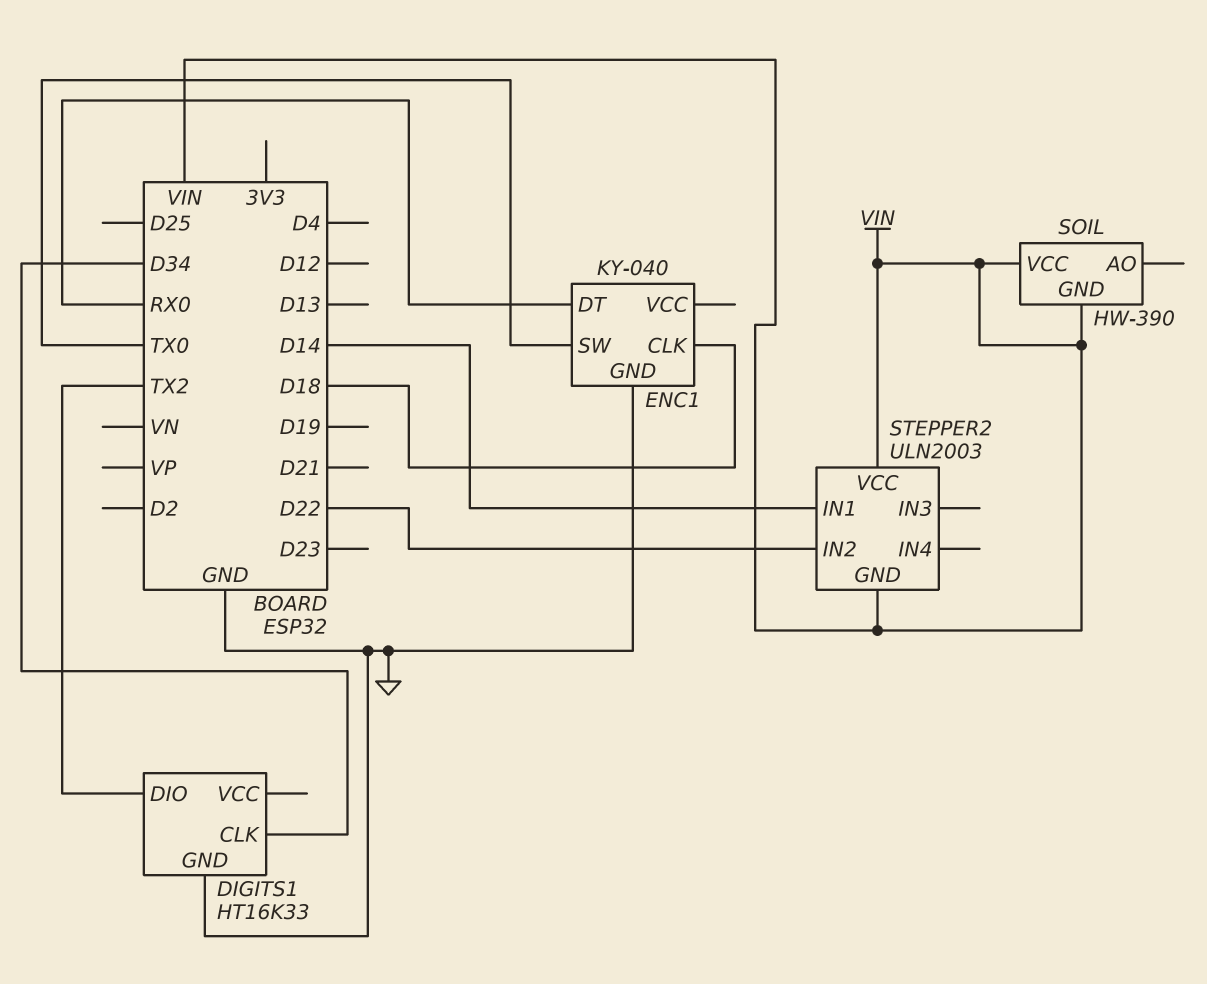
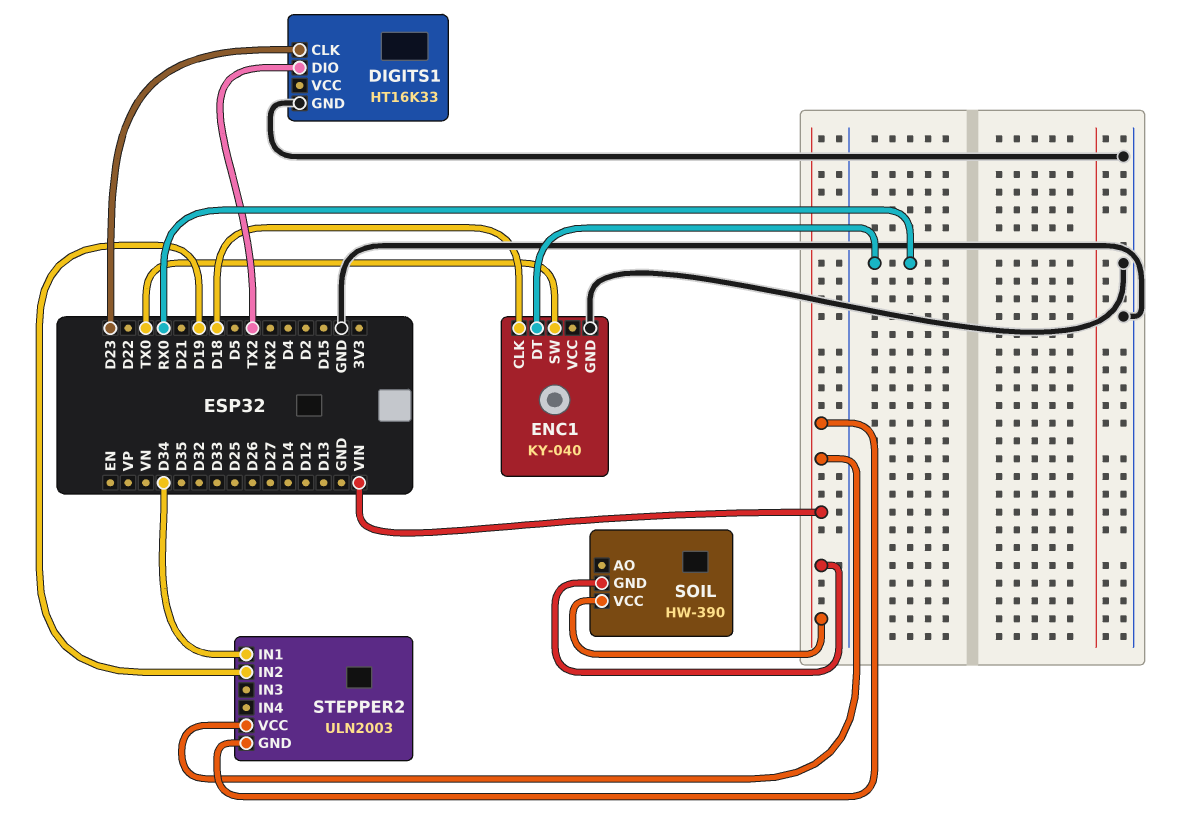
DIGITS1 pin CLK: D34 -> D23
STEPPER2 pin IN1: D14 -> D34
STEPPER2 pin IN2: D22 -> D19

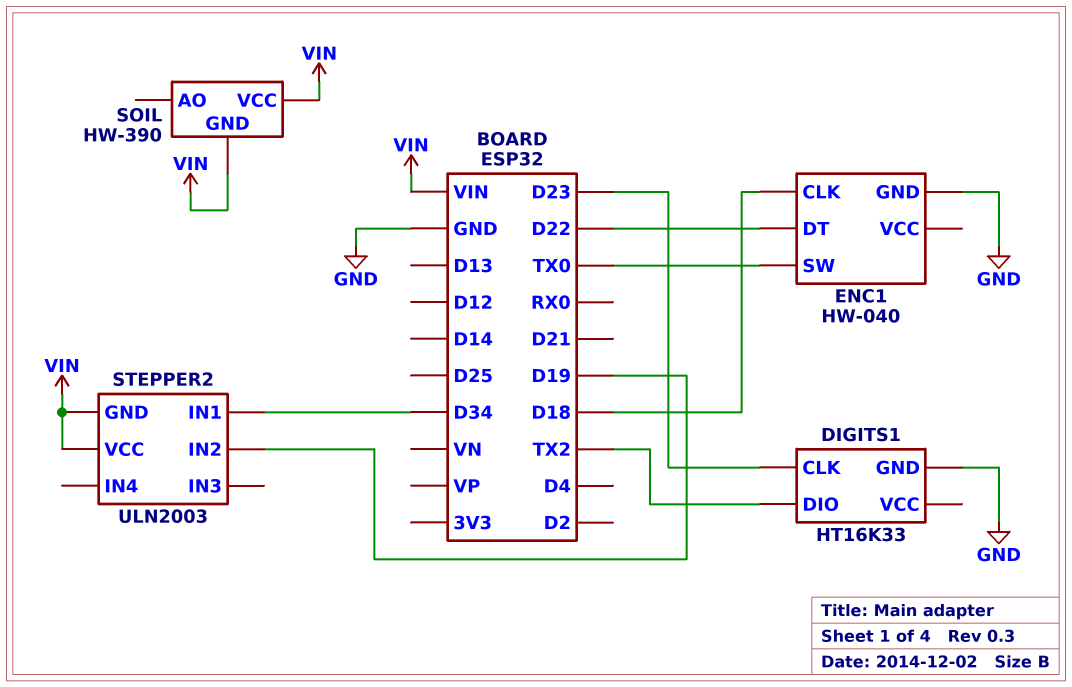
ENC1: KY-040 -> HW-040
ENC1 pin DT: RX0 -> D22

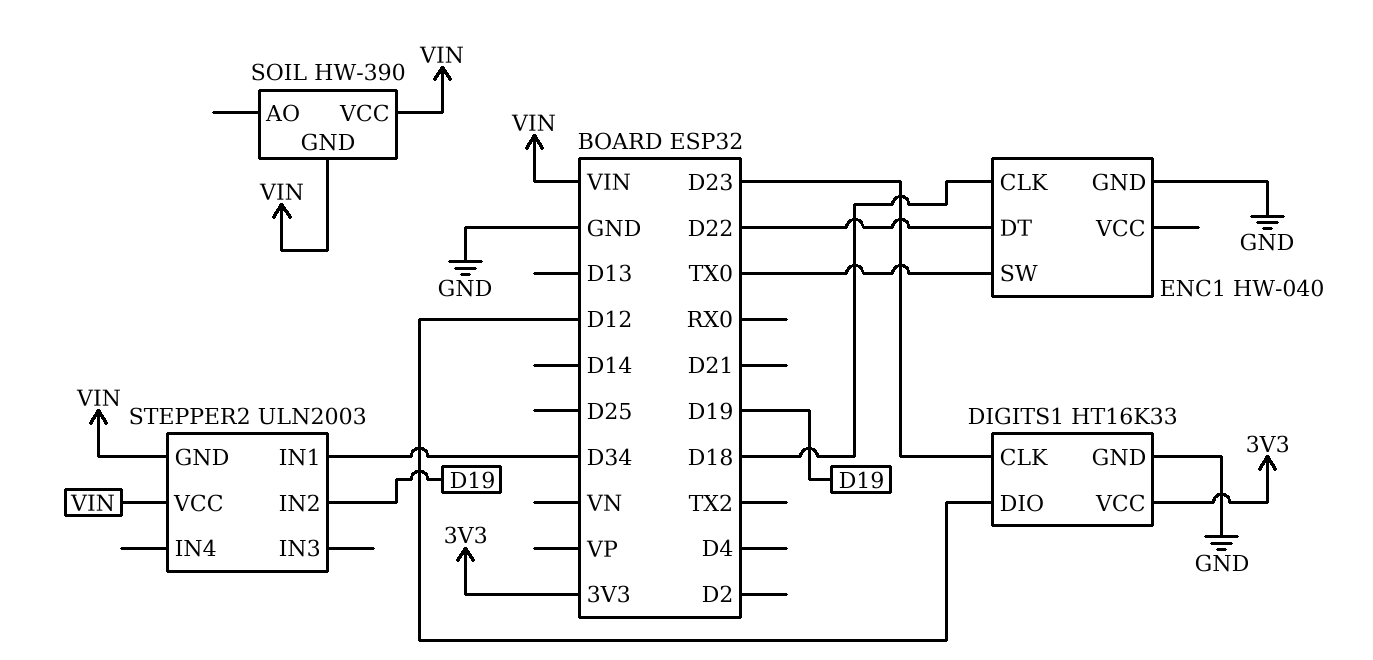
DIGITS1 pin DIO: TX2 -> D12
DIGITS1 pin VCC: none -> 3V3

